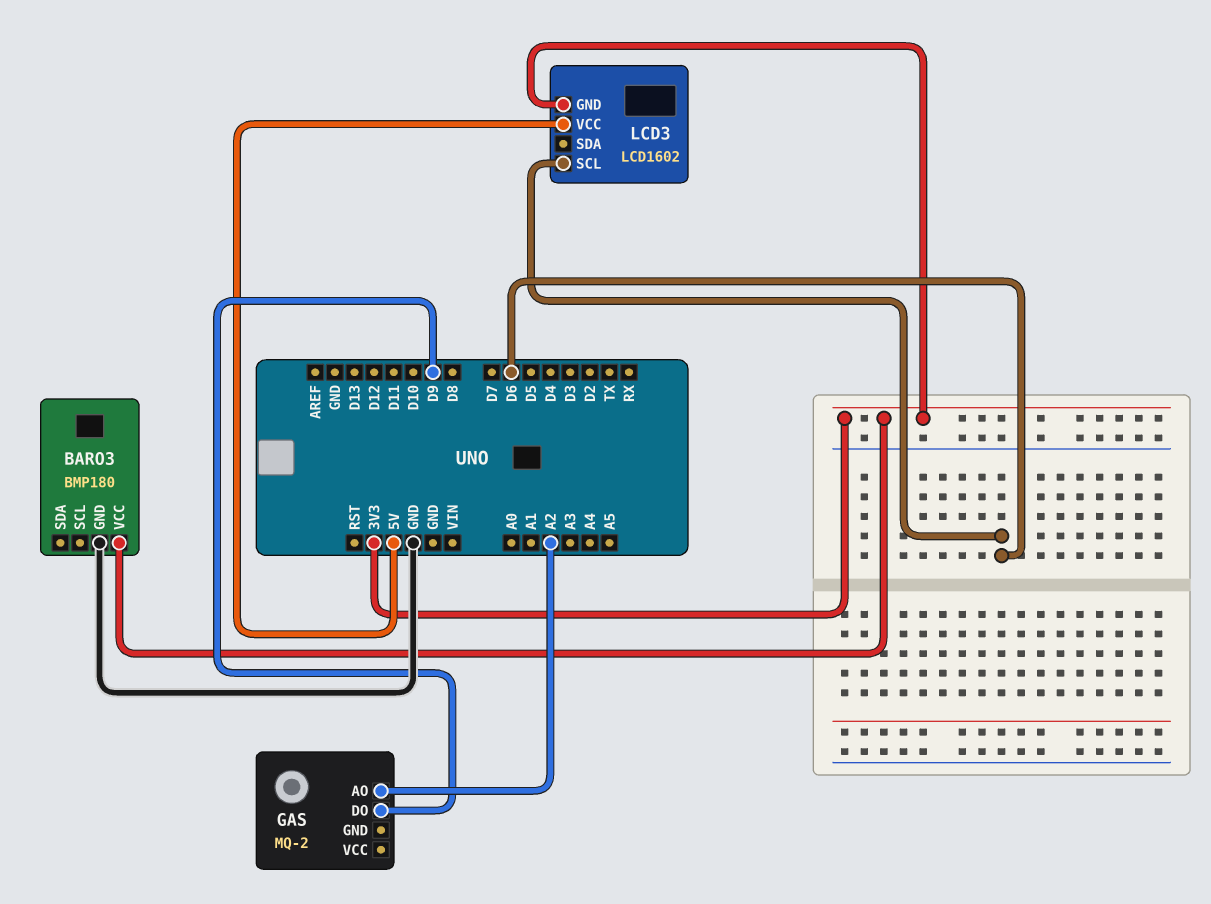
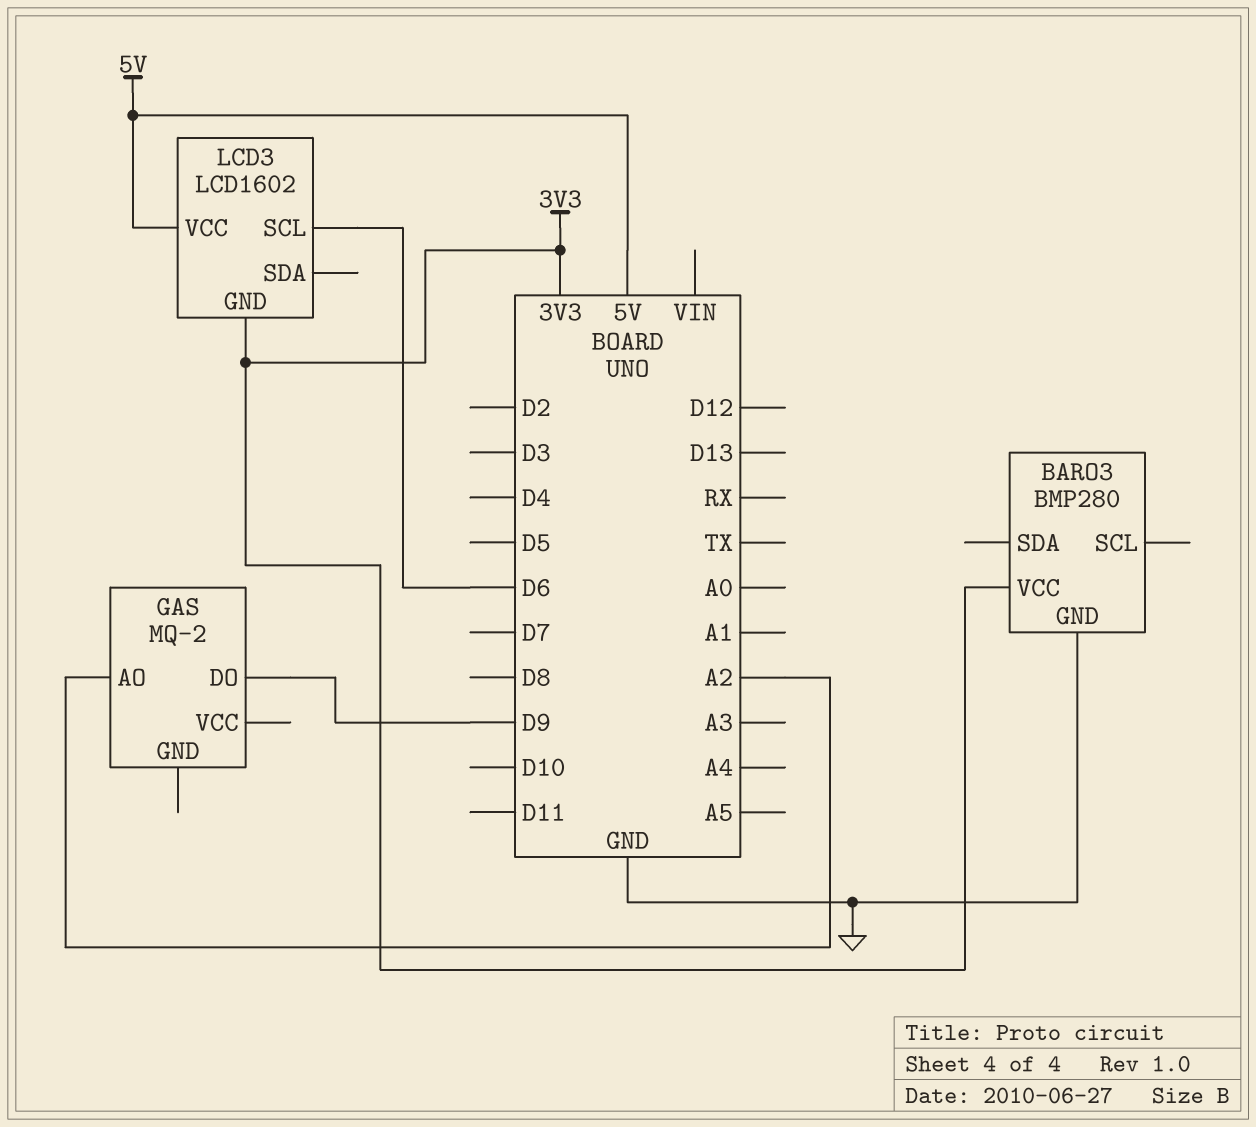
BARO3: BMP180 -> BMP280

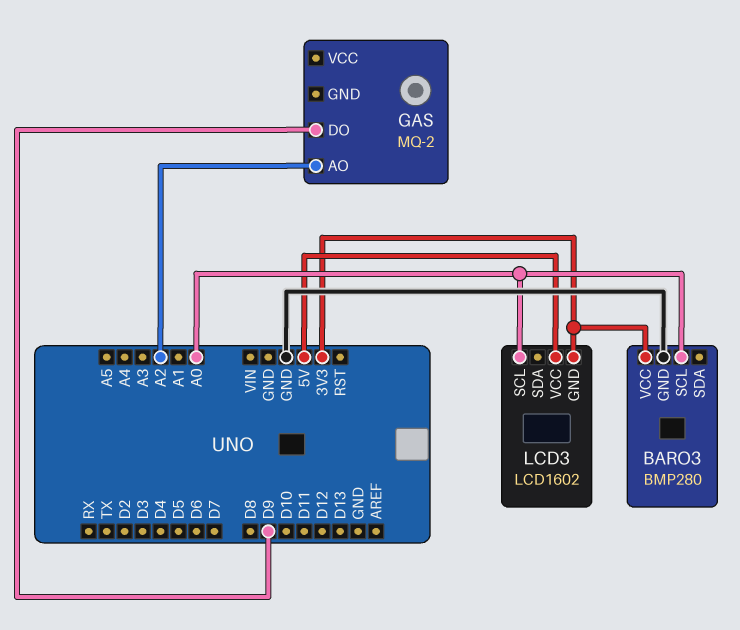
BARO3 pin SCL: none -> A0
LCD3 pin SCL: D6 -> A0

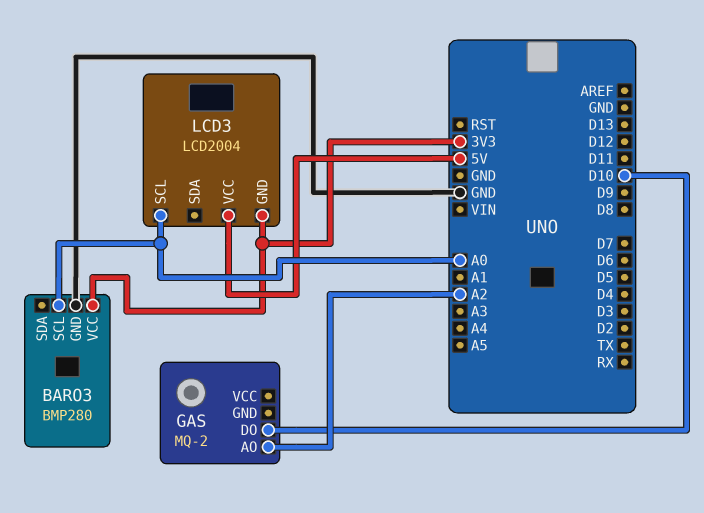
GAS pin DO: D9 -> D10
LCD3: LCD1602 -> LCD2004

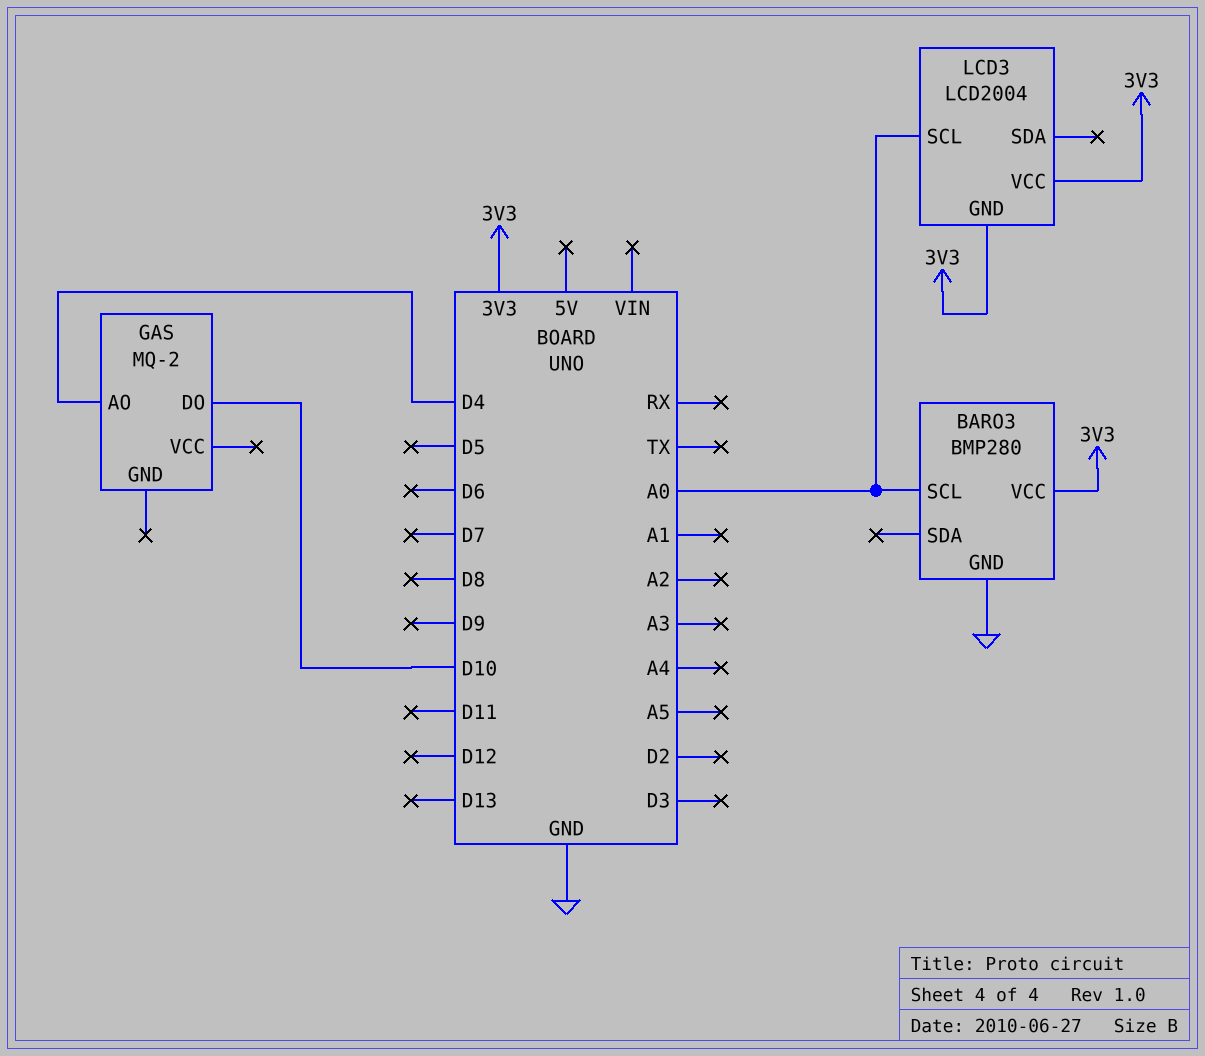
GAS pin AO: A2 -> D4
LCD3 pin VCC: 5V -> 3V3

